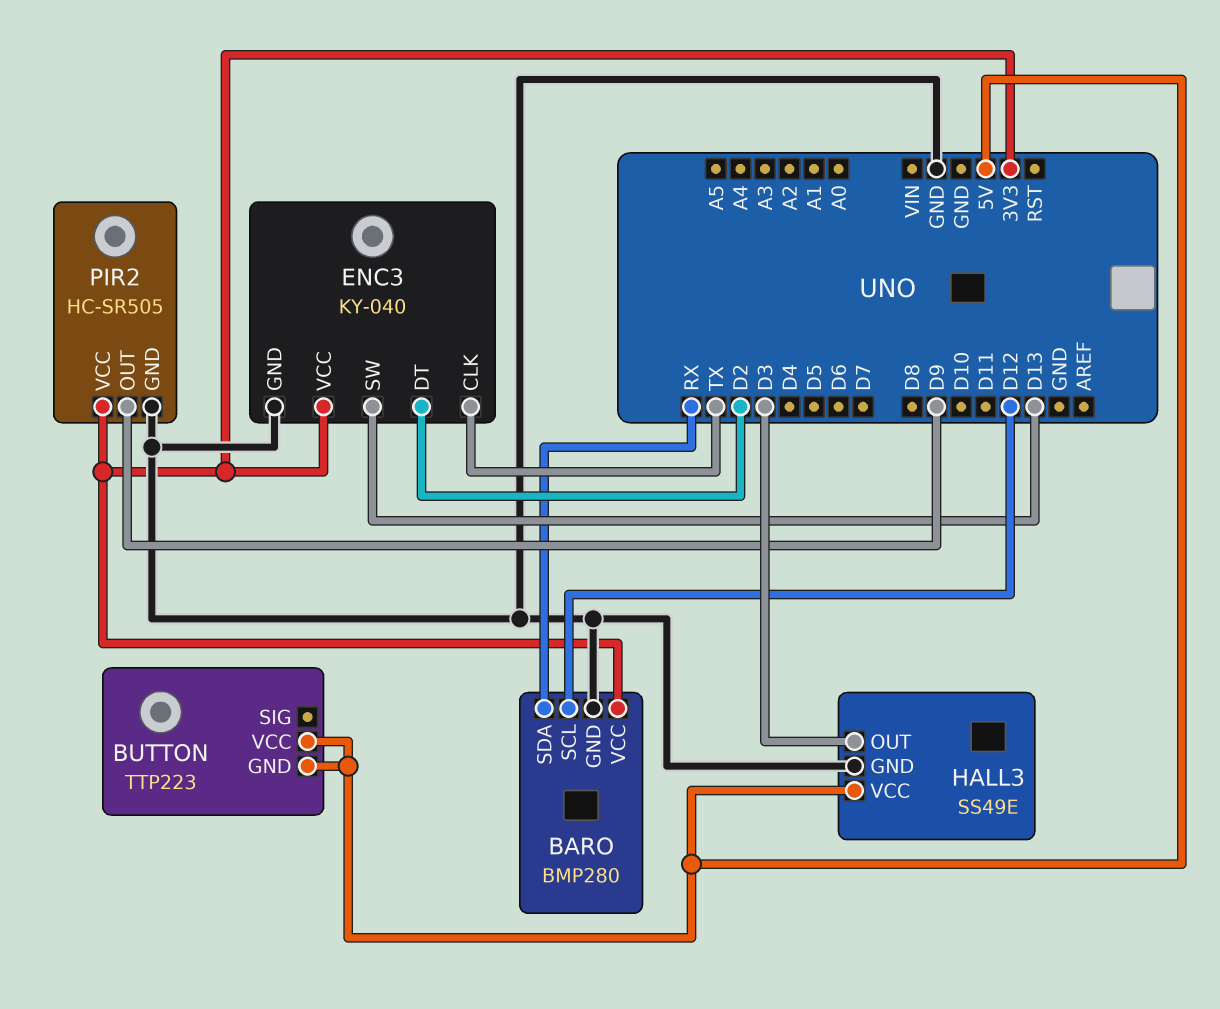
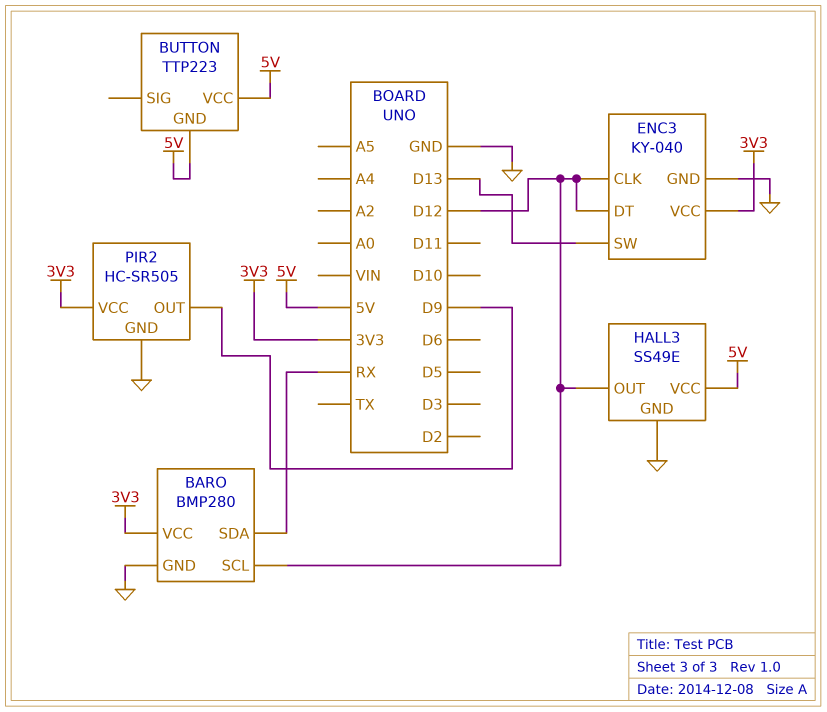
ENC3 pin CLK: TX -> D12
ENC3 pin DT: D2 -> D12
HALL3 pin OUT: D3 -> D12

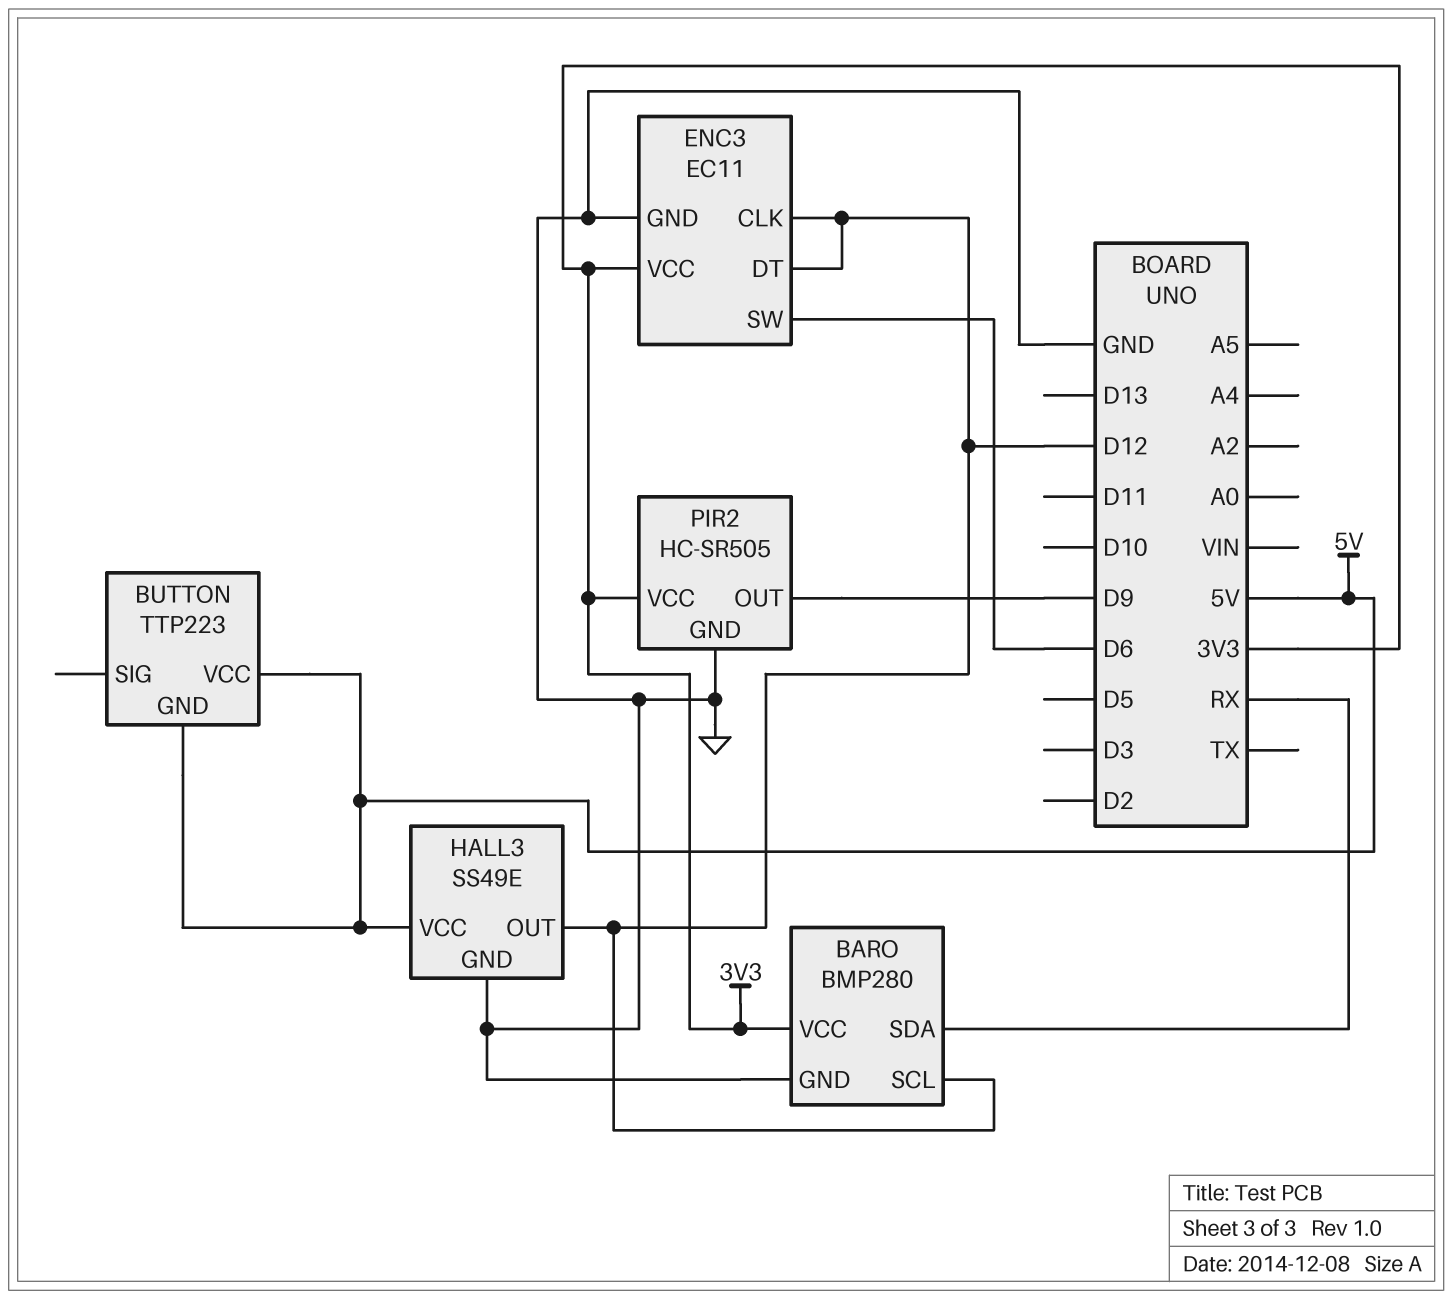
ENC3: KY-040 -> EC11
ENC3 pin SW: D13 -> D6

